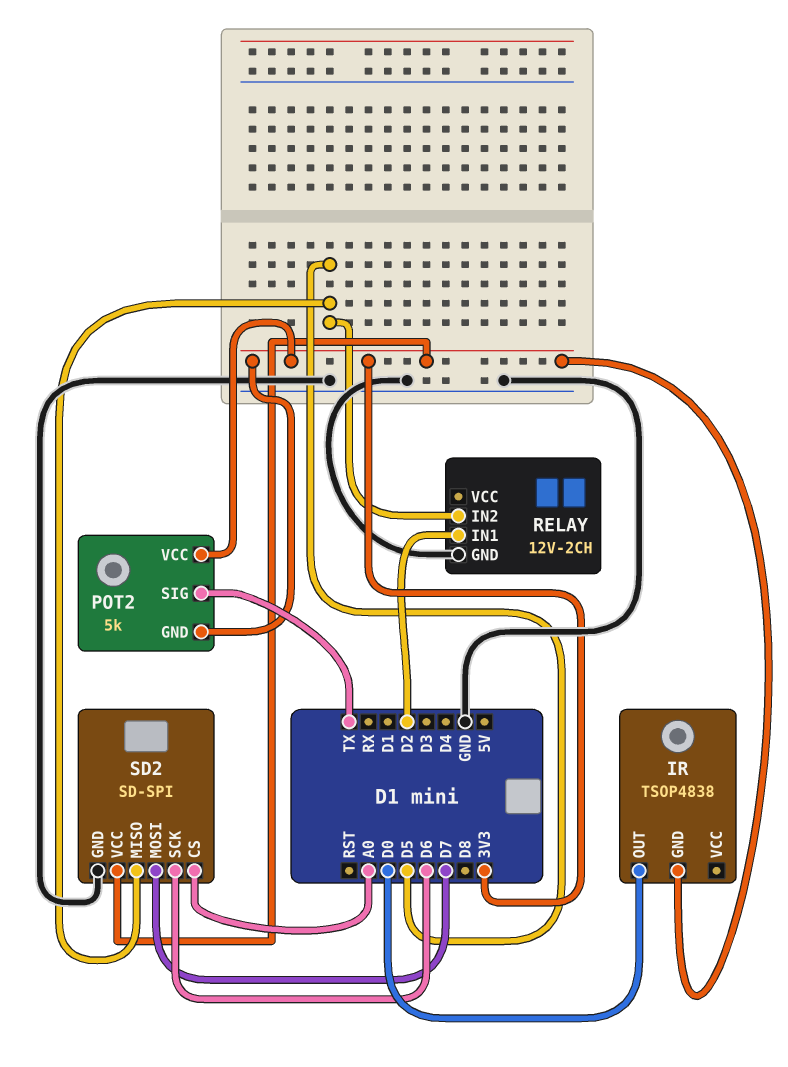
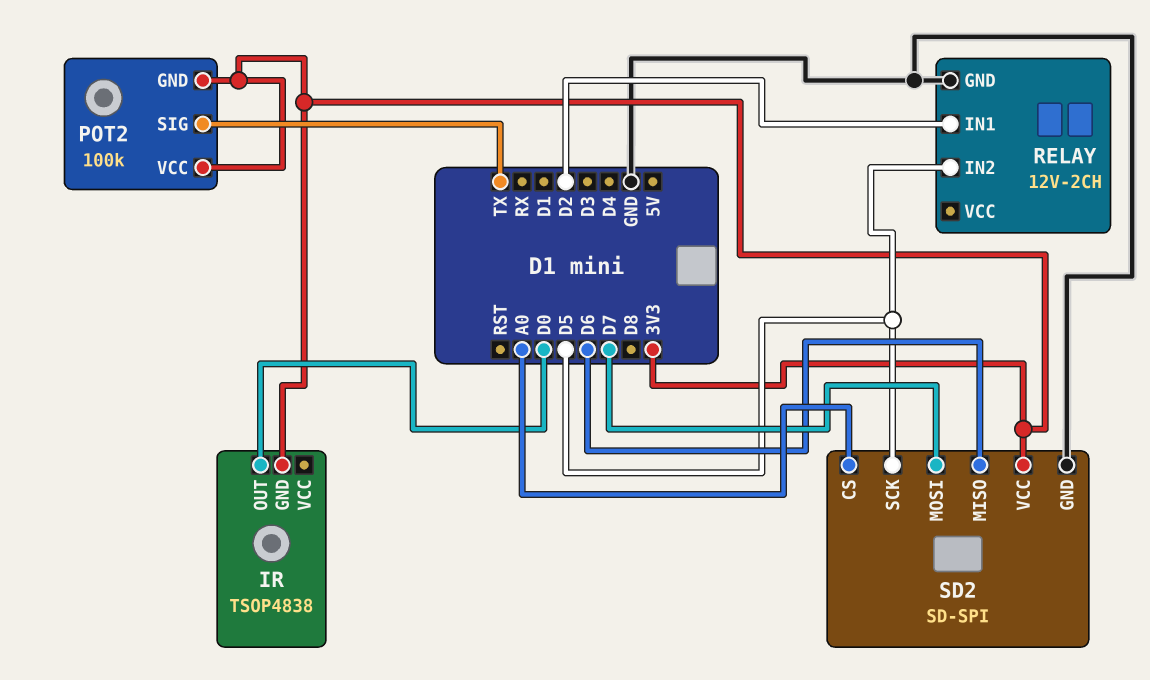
POT2: 5k -> 100k
SD2 pin MISO: D5 -> D6
SD2 pin SCK: D6 -> D5

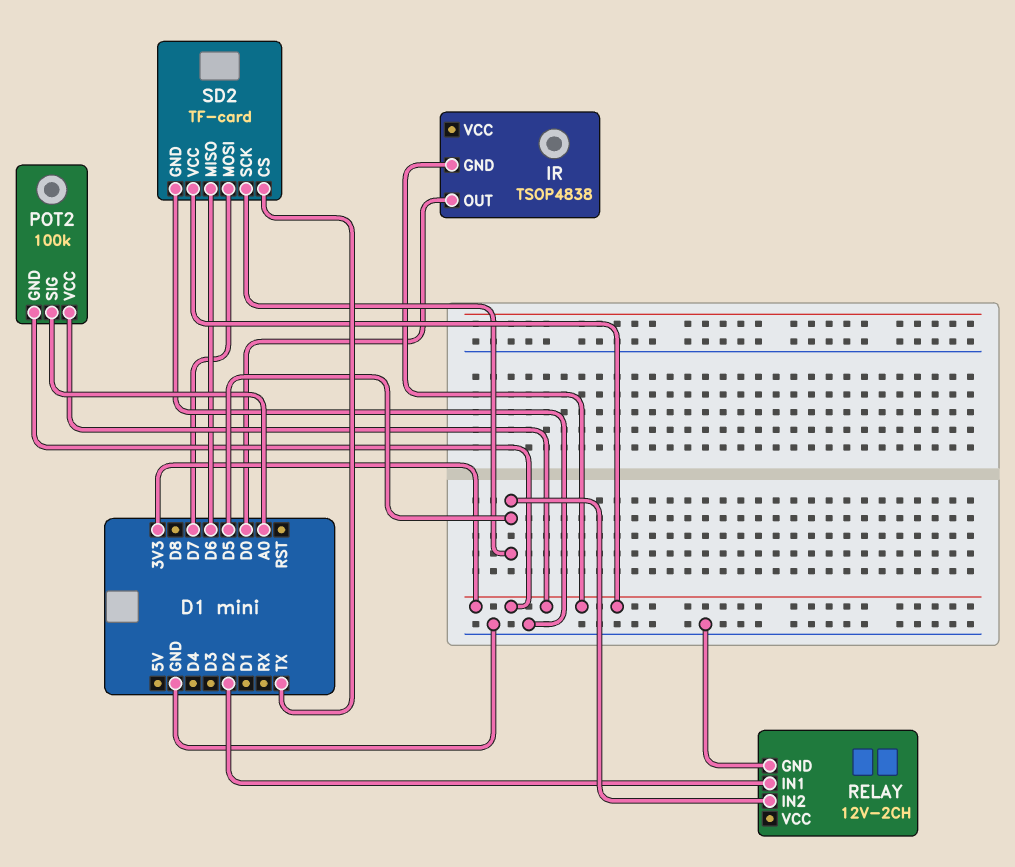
POT2 pin SIG: TX -> A0
SD2: SD-SPI -> TF-card
SD2 pin CS: A0 -> TX

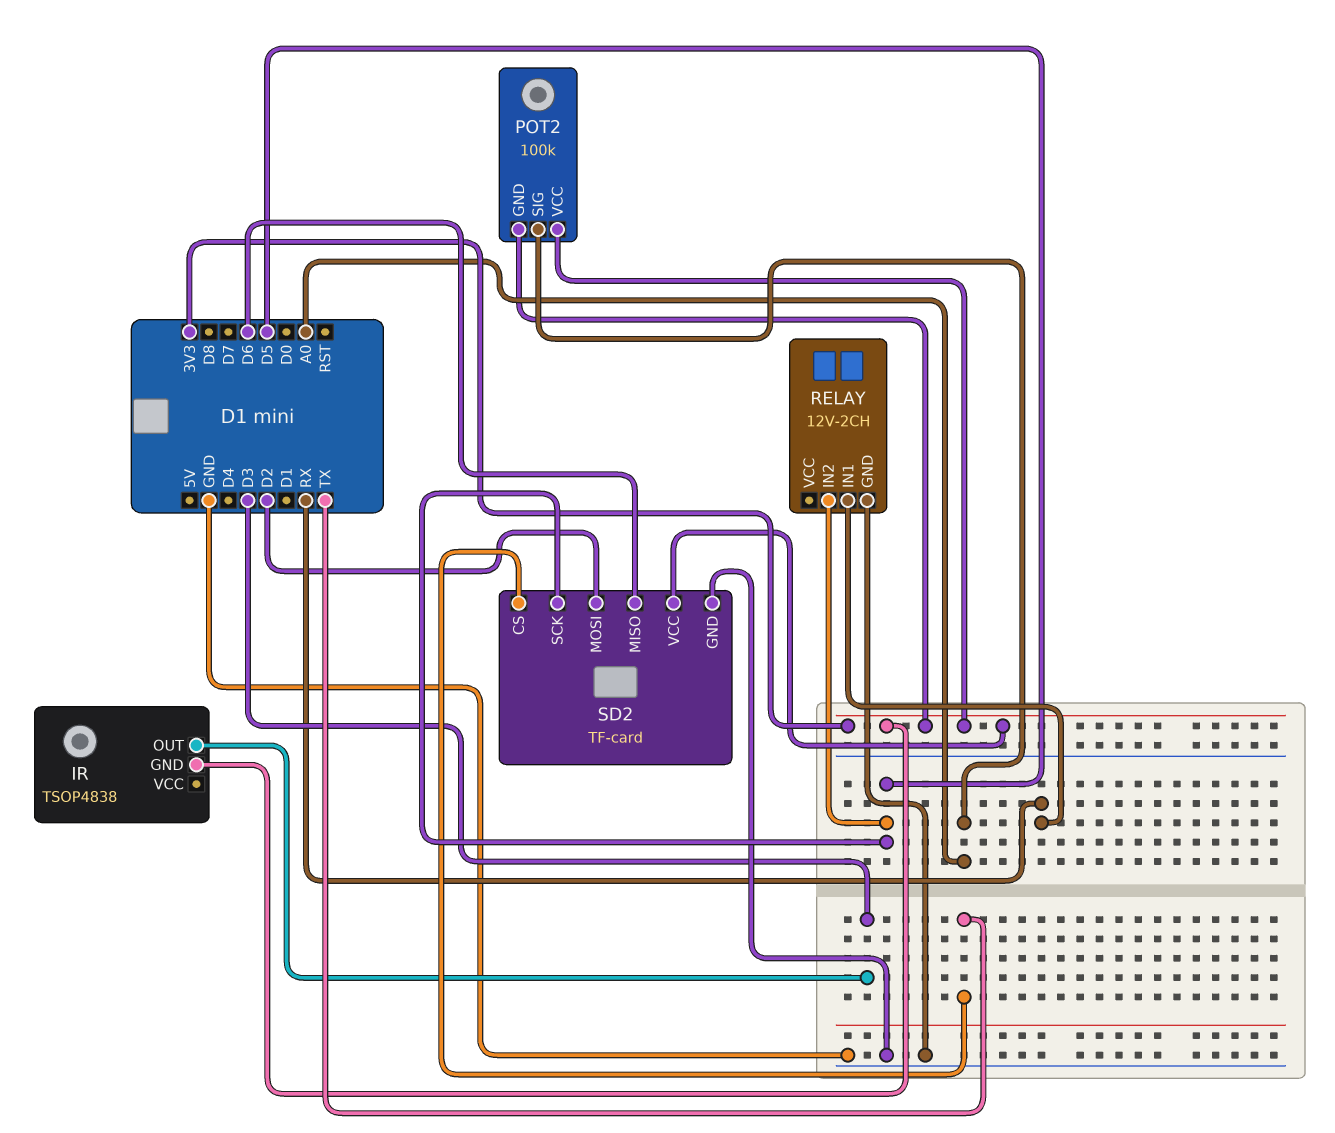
IR pin OUT: D0 -> D3
RELAY pin IN1: D2 -> RX
SD2 pin MOSI: D7 -> D2

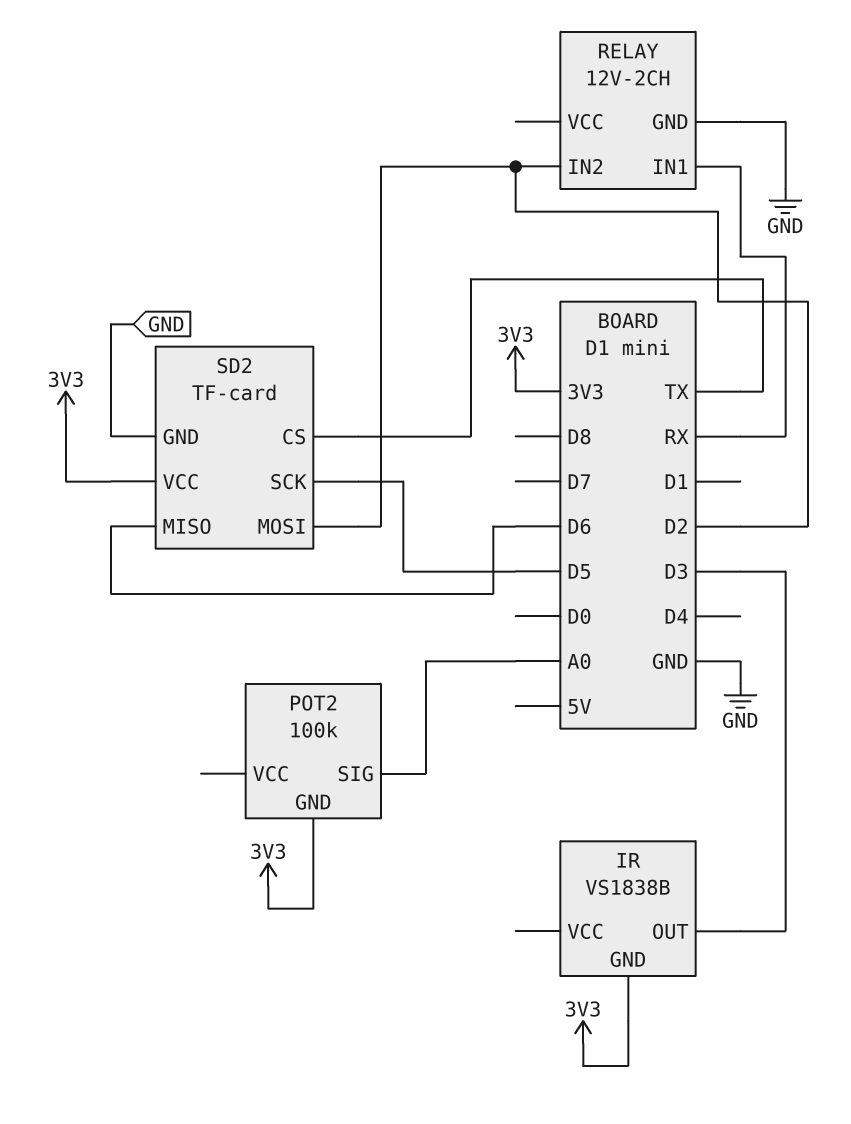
IR: TSOP4838 -> VS1838B
POT2 pin VCC: 3V3 -> none
RELAY pin IN2: D5 -> D2

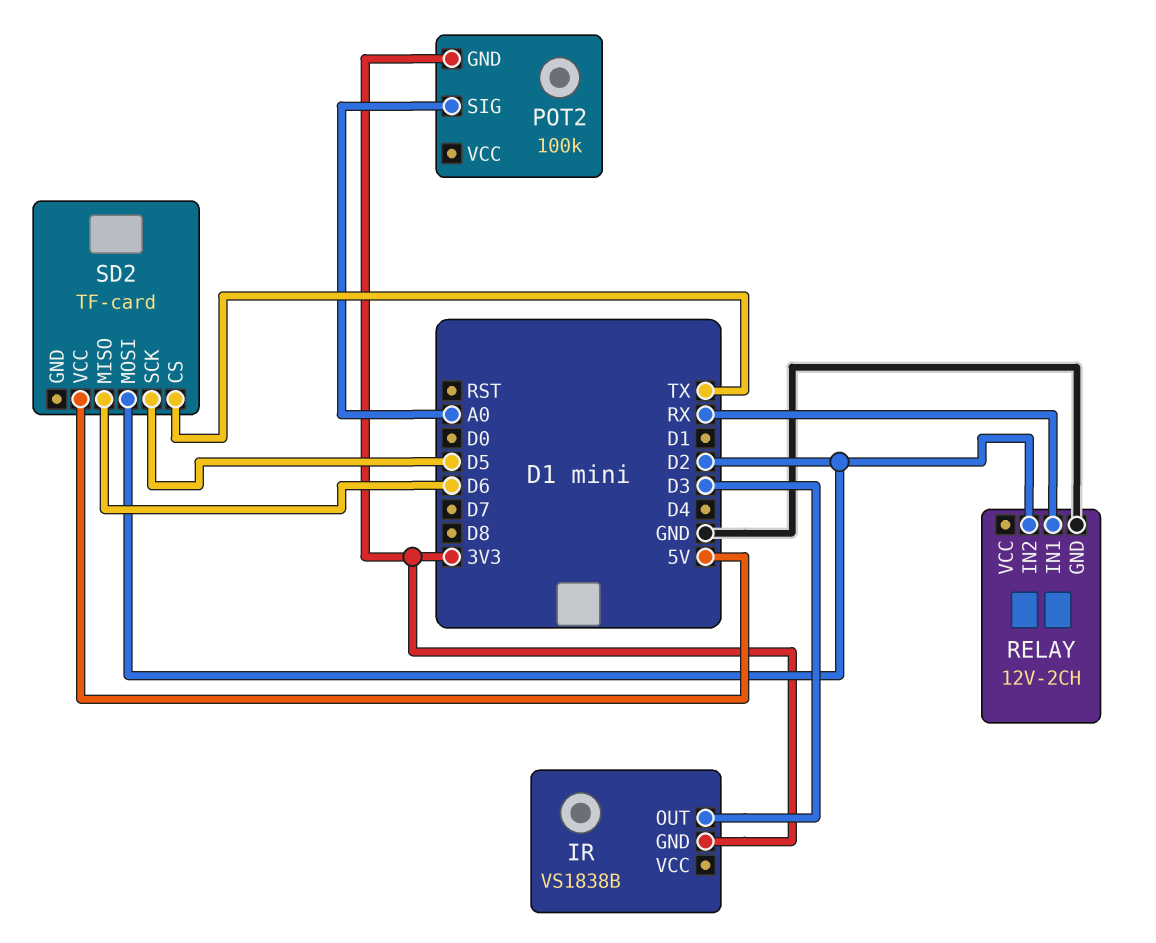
SD2 pin GND: GND -> none
SD2 pin VCC: 3V3 -> 5V

